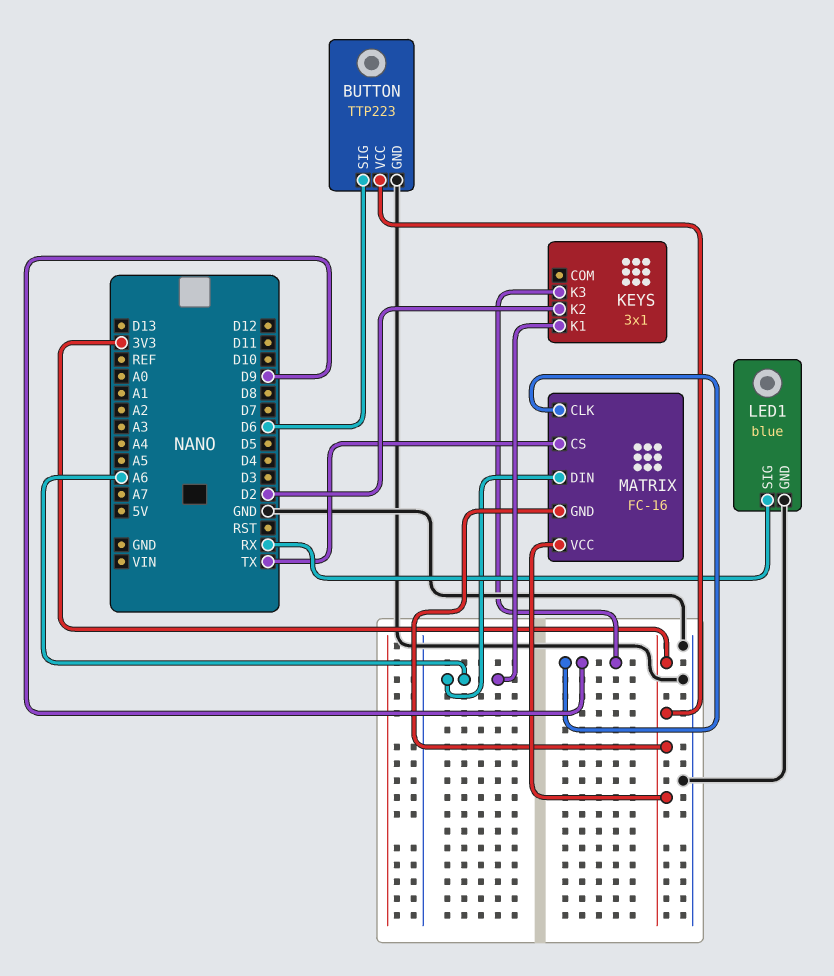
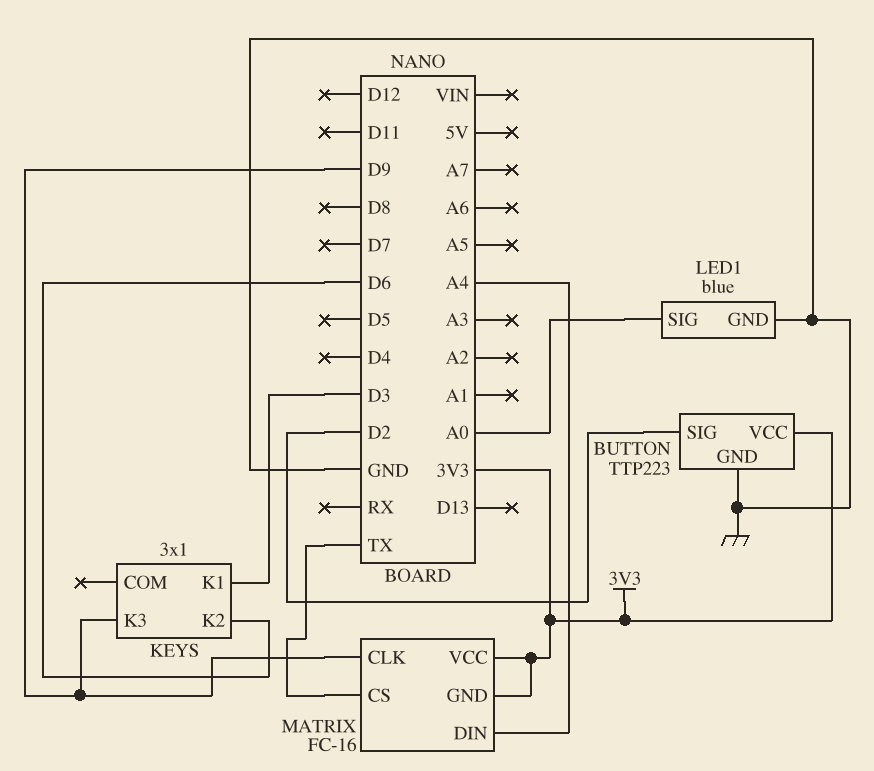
BUTTON pin SIG: D6 -> D2
KEYS pin K1: A6 -> D3
KEYS pin K2: D2 -> D6
LED1 pin SIG: RX -> A0
MATRIX pin DIN: A6 -> A4

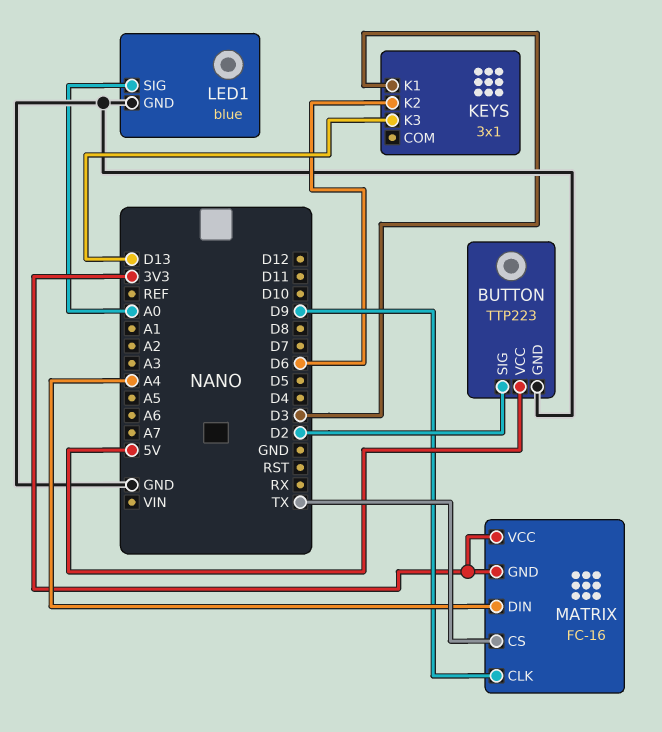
BUTTON pin VCC: 3V3 -> 5V
KEYS pin K3: D9 -> D13

